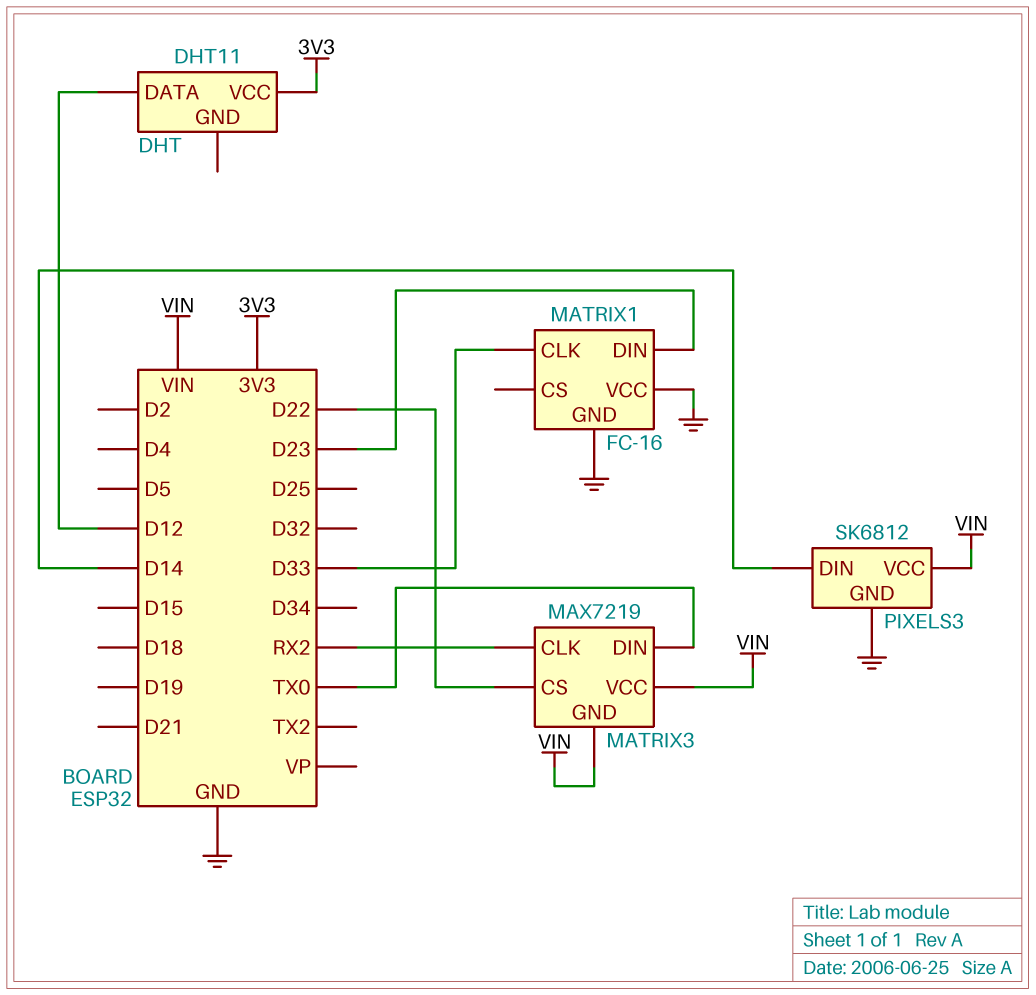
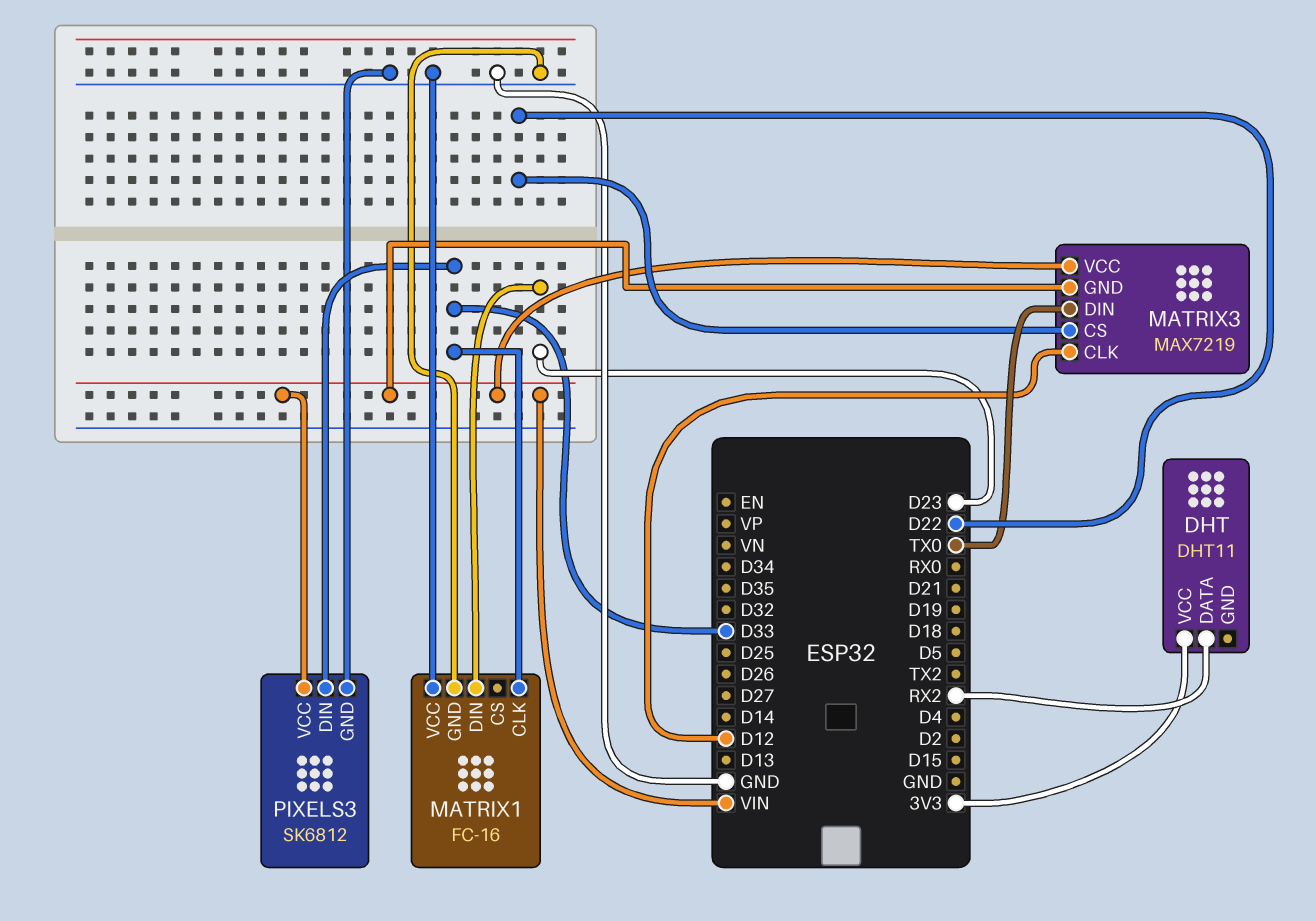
DHT pin DATA: D12 -> RX2
MATRIX3 pin CLK: RX2 -> D12
PIXELS3 pin DIN: D14 -> D33

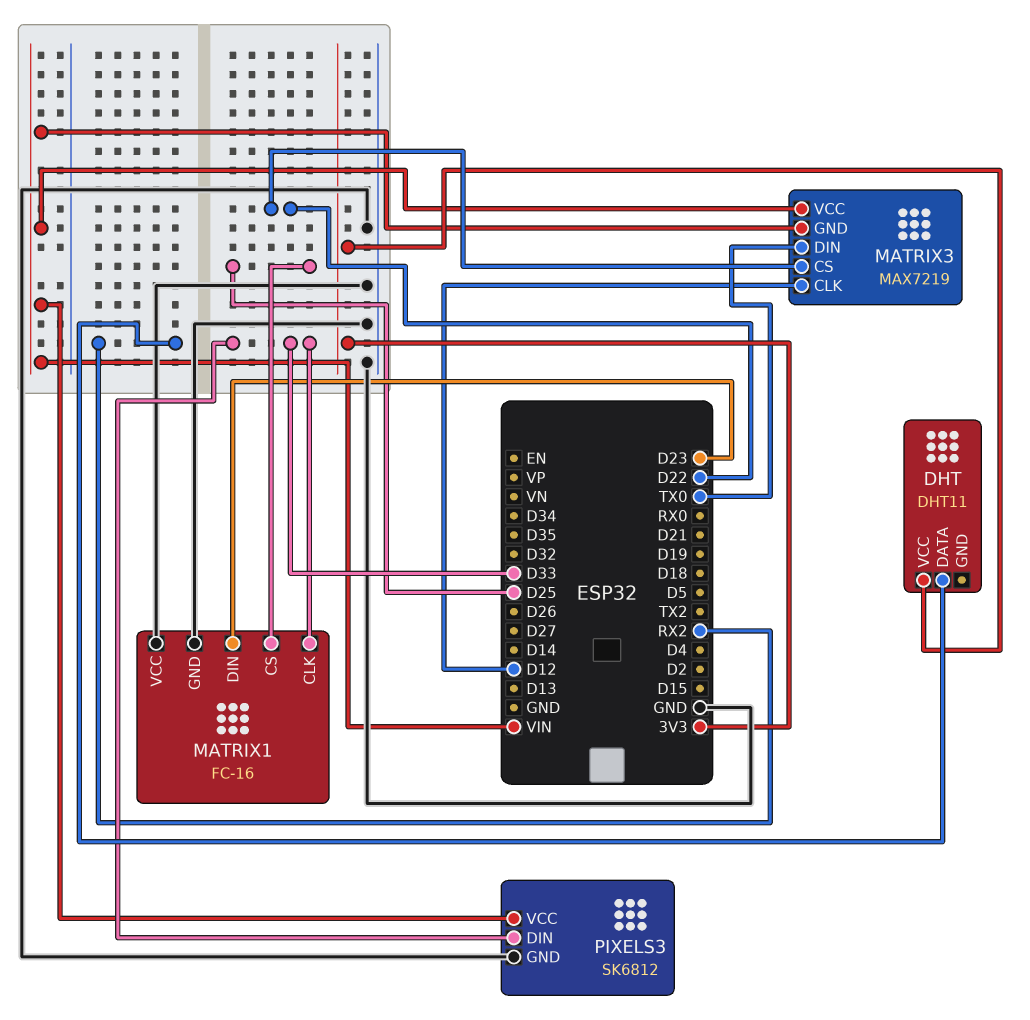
MATRIX1 pin CS: none -> D25

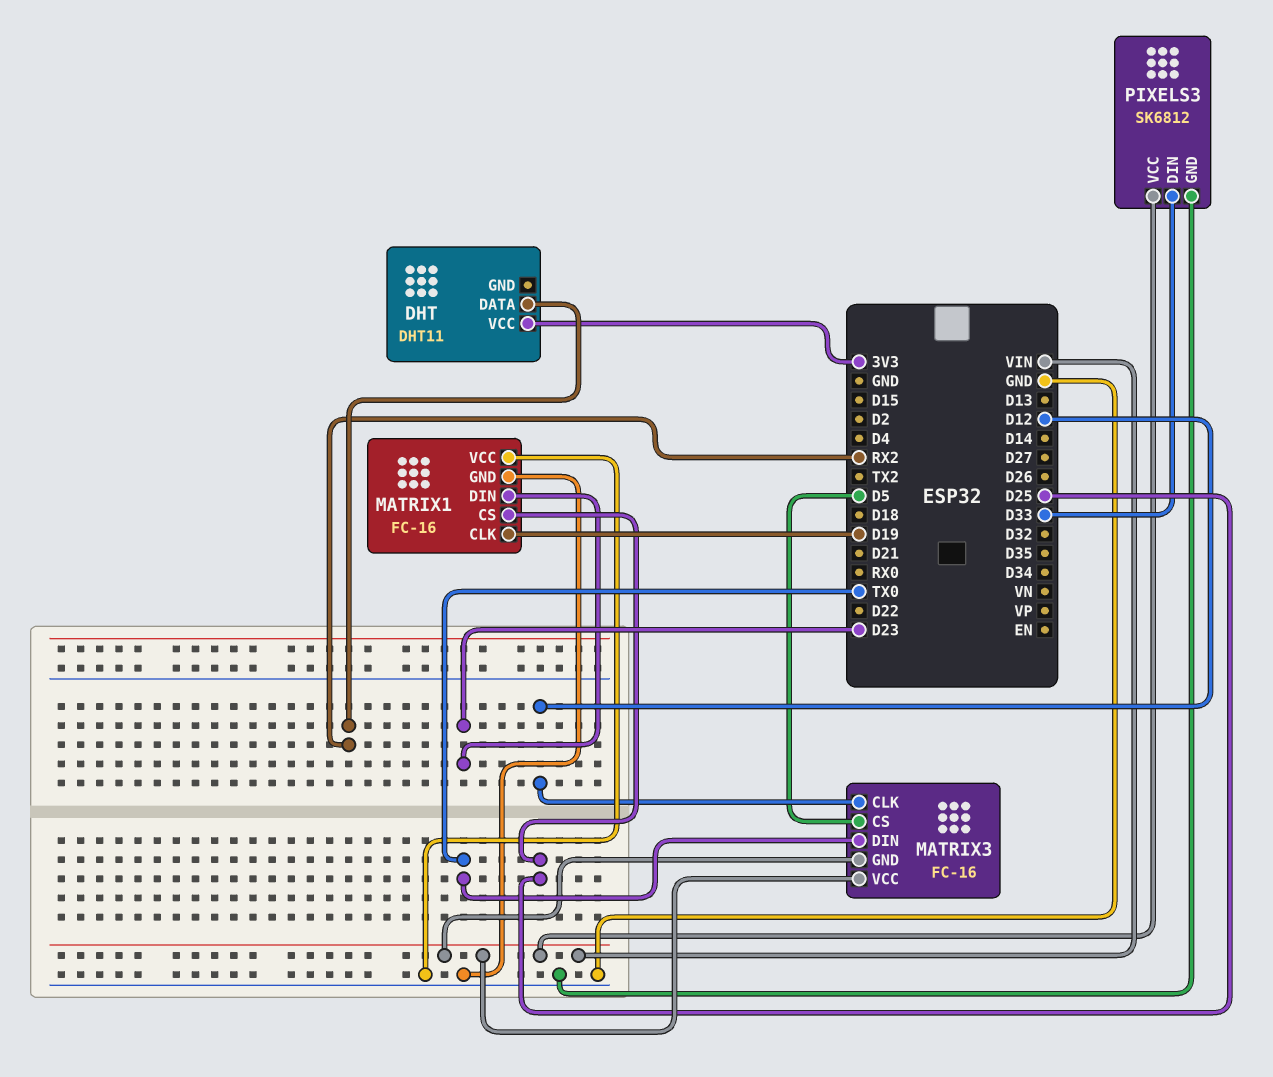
MATRIX1 pin CLK: D33 -> D19
MATRIX3: MAX7219 -> FC-16
MATRIX3 pin CS: D22 -> D5

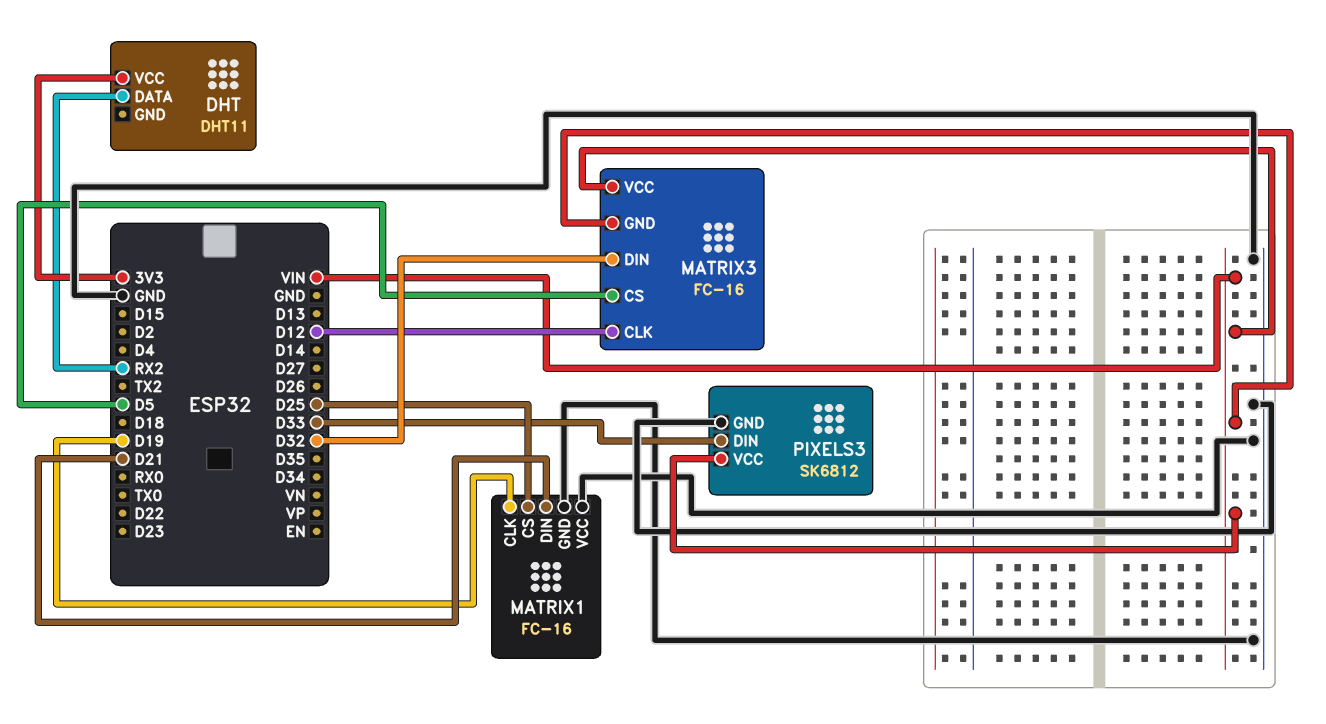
MATRIX1 pin DIN: D23 -> D21
MATRIX3 pin DIN: TX0 -> D32

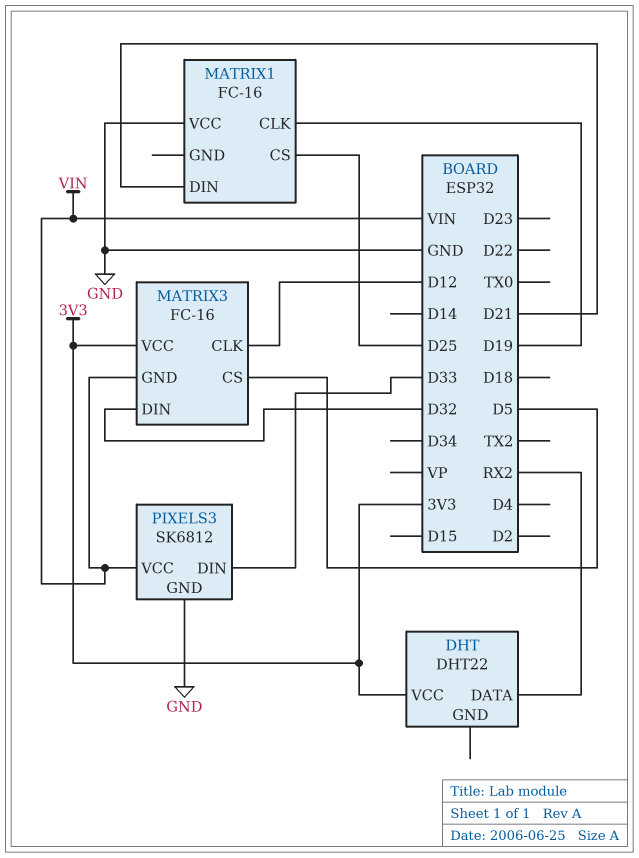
DHT: DHT11 -> DHT22
MATRIX1 pin GND: GND -> none
MATRIX3 pin VCC: VIN -> 3V3

